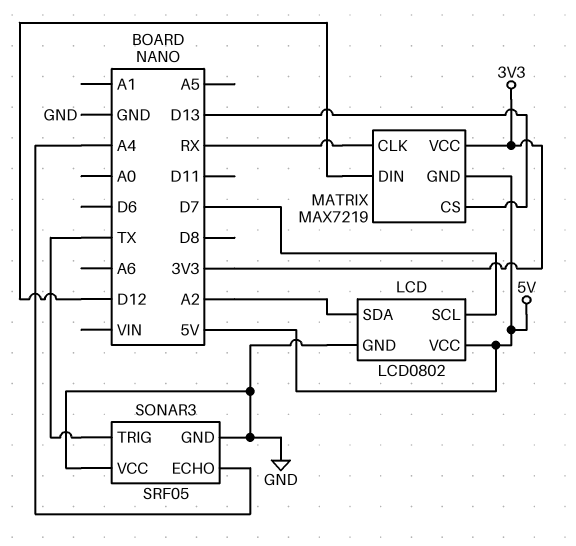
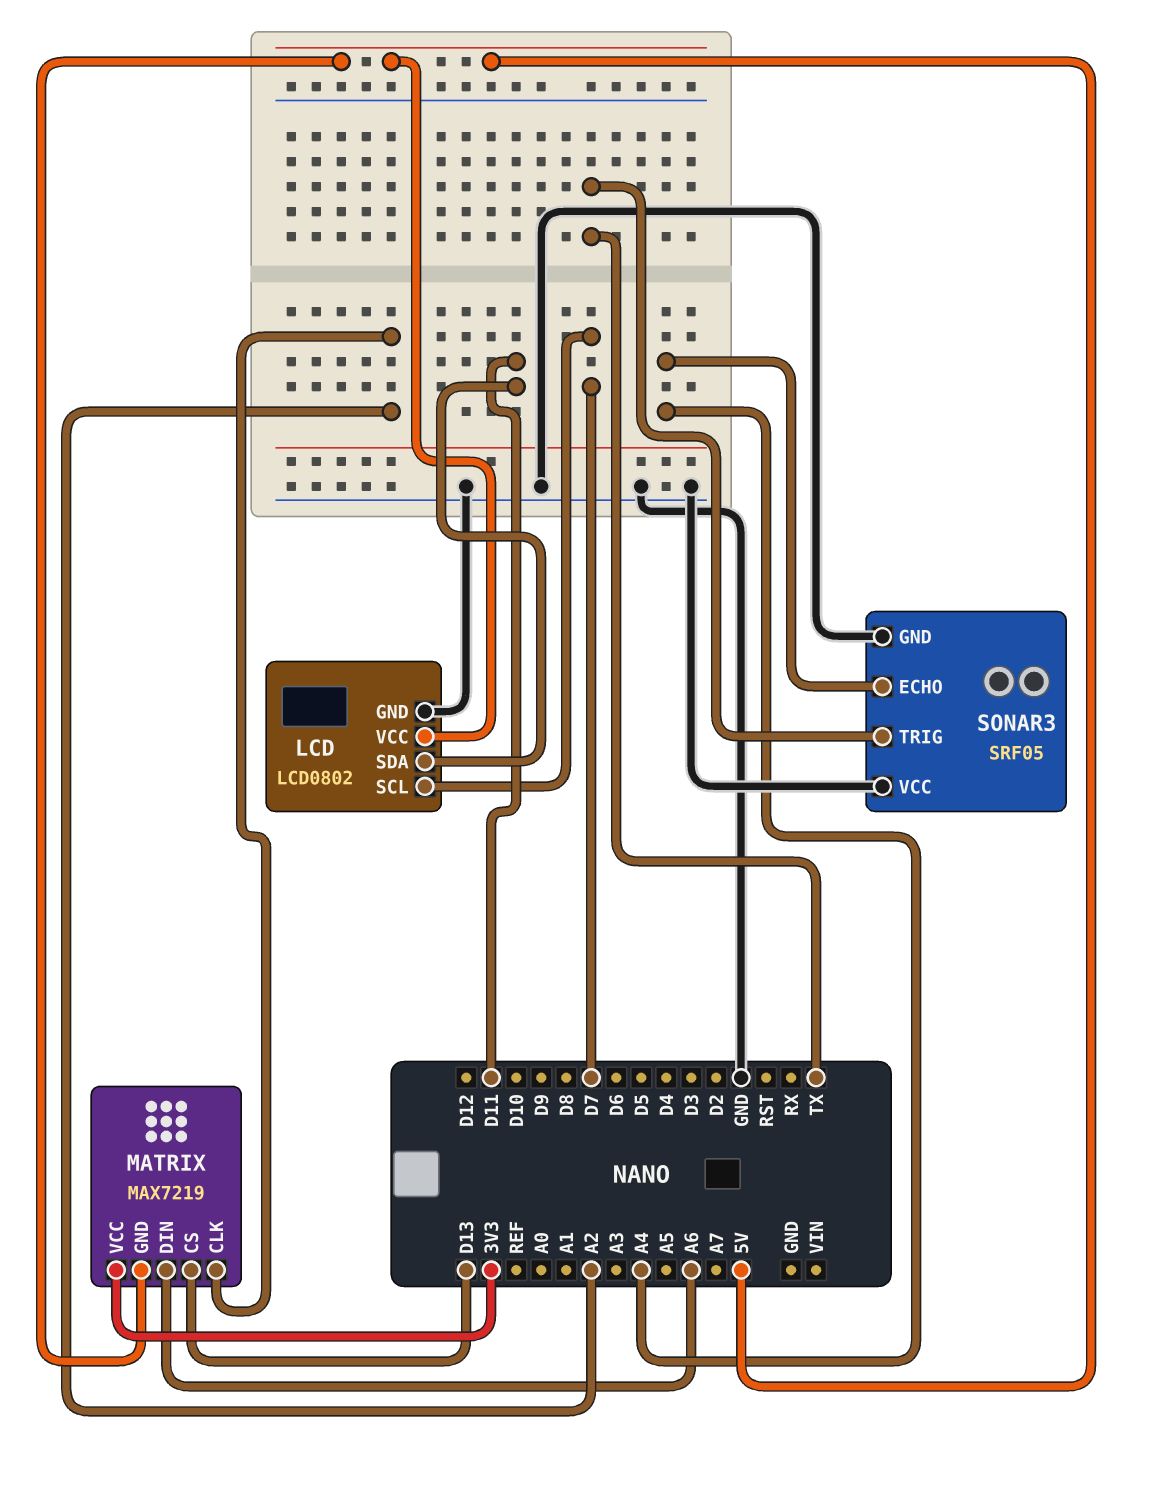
LCD pin SDA: A2 -> D11
MATRIX pin CLK: RX -> A2
MATRIX pin DIN: D12 -> A6

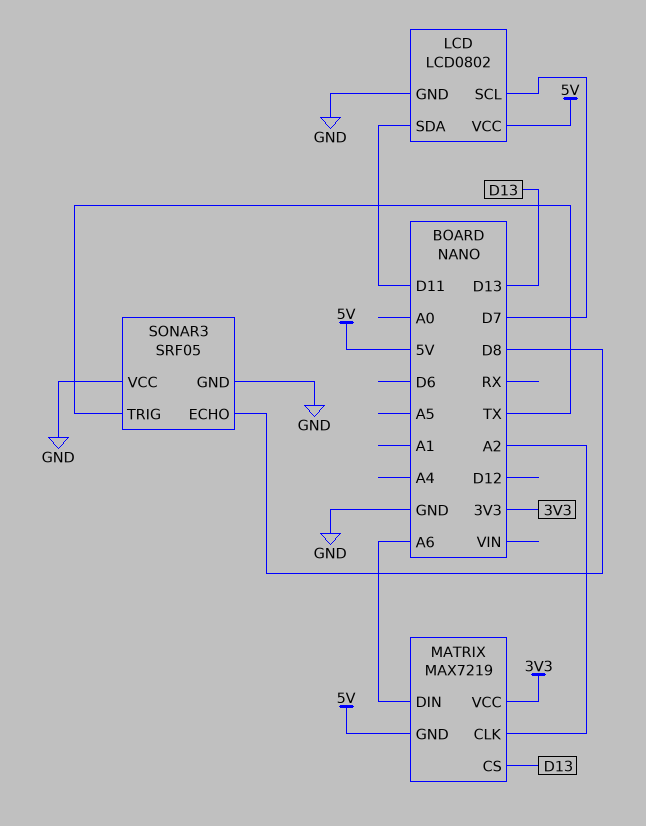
SONAR3 pin ECHO: A4 -> D8

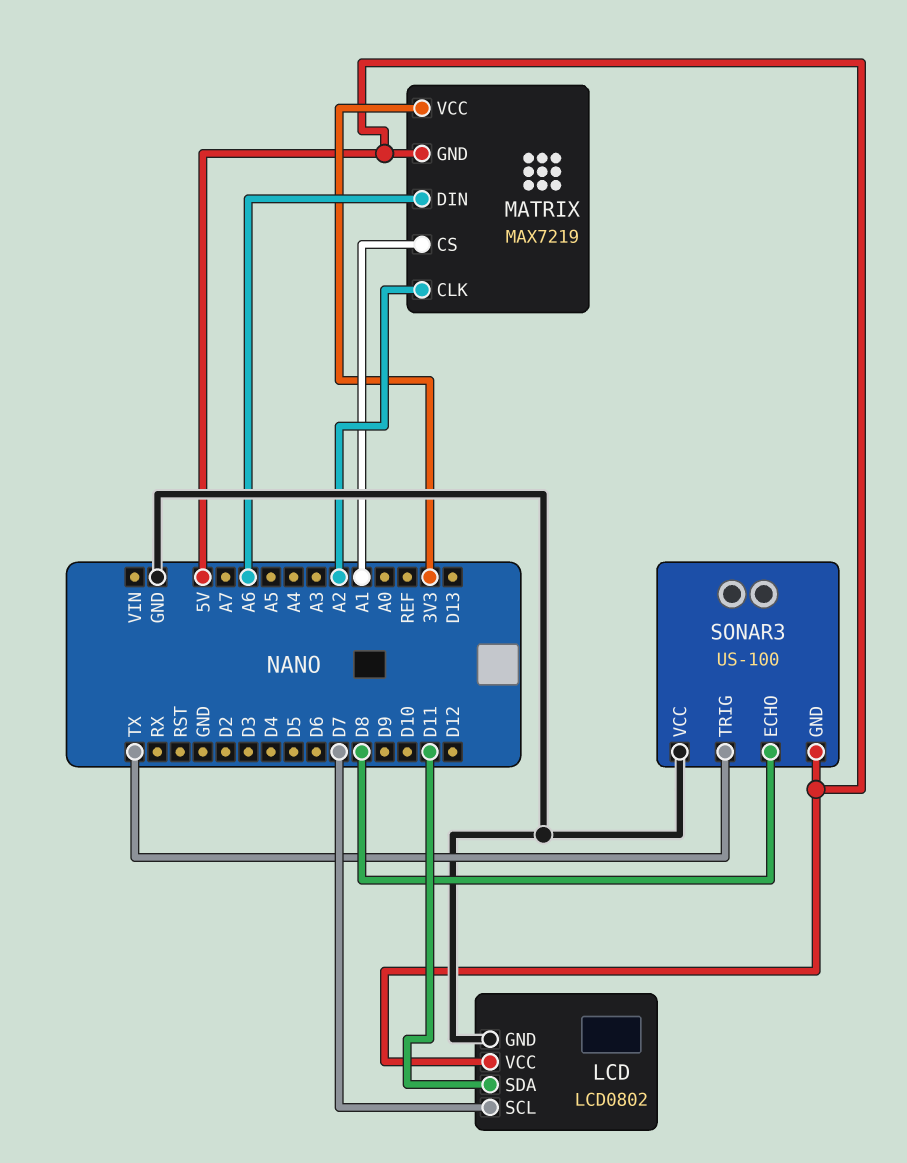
MATRIX pin CS: D13 -> A1
SONAR3: SRF05 -> US-100
SONAR3 pin GND: GND -> 5V

